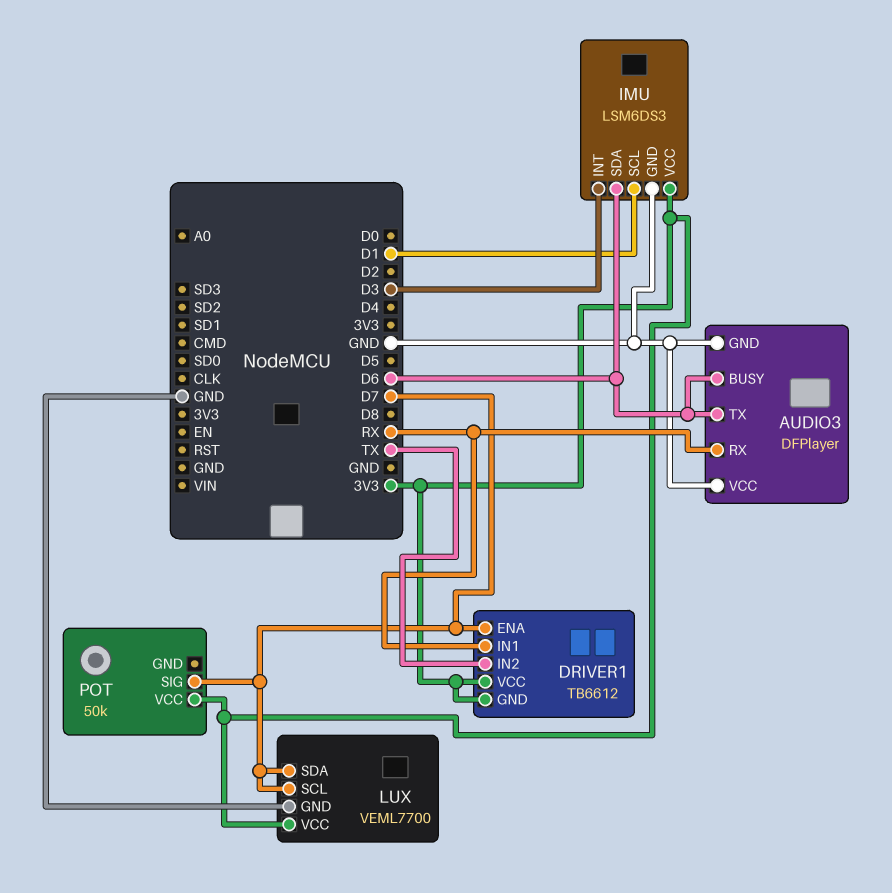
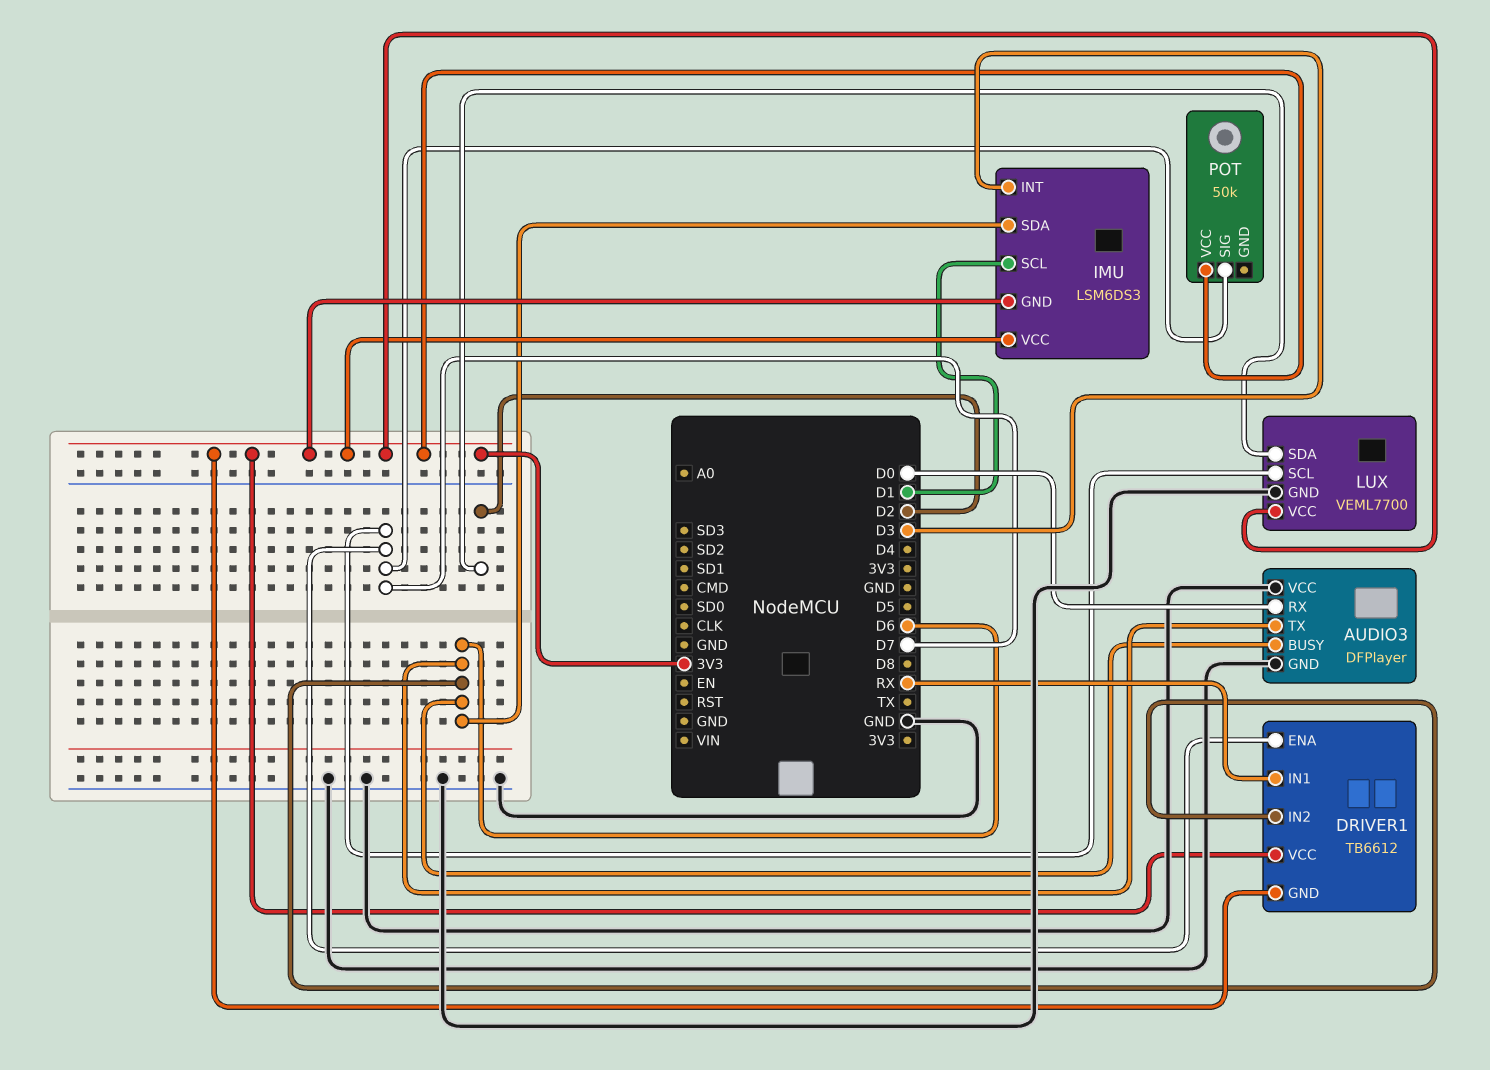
AUDIO3 pin RX: RX -> D0
DRIVER1 pin IN2: TX -> D6
IMU pin GND: GND -> 3V3
LUX pin SDA: D7 -> D2

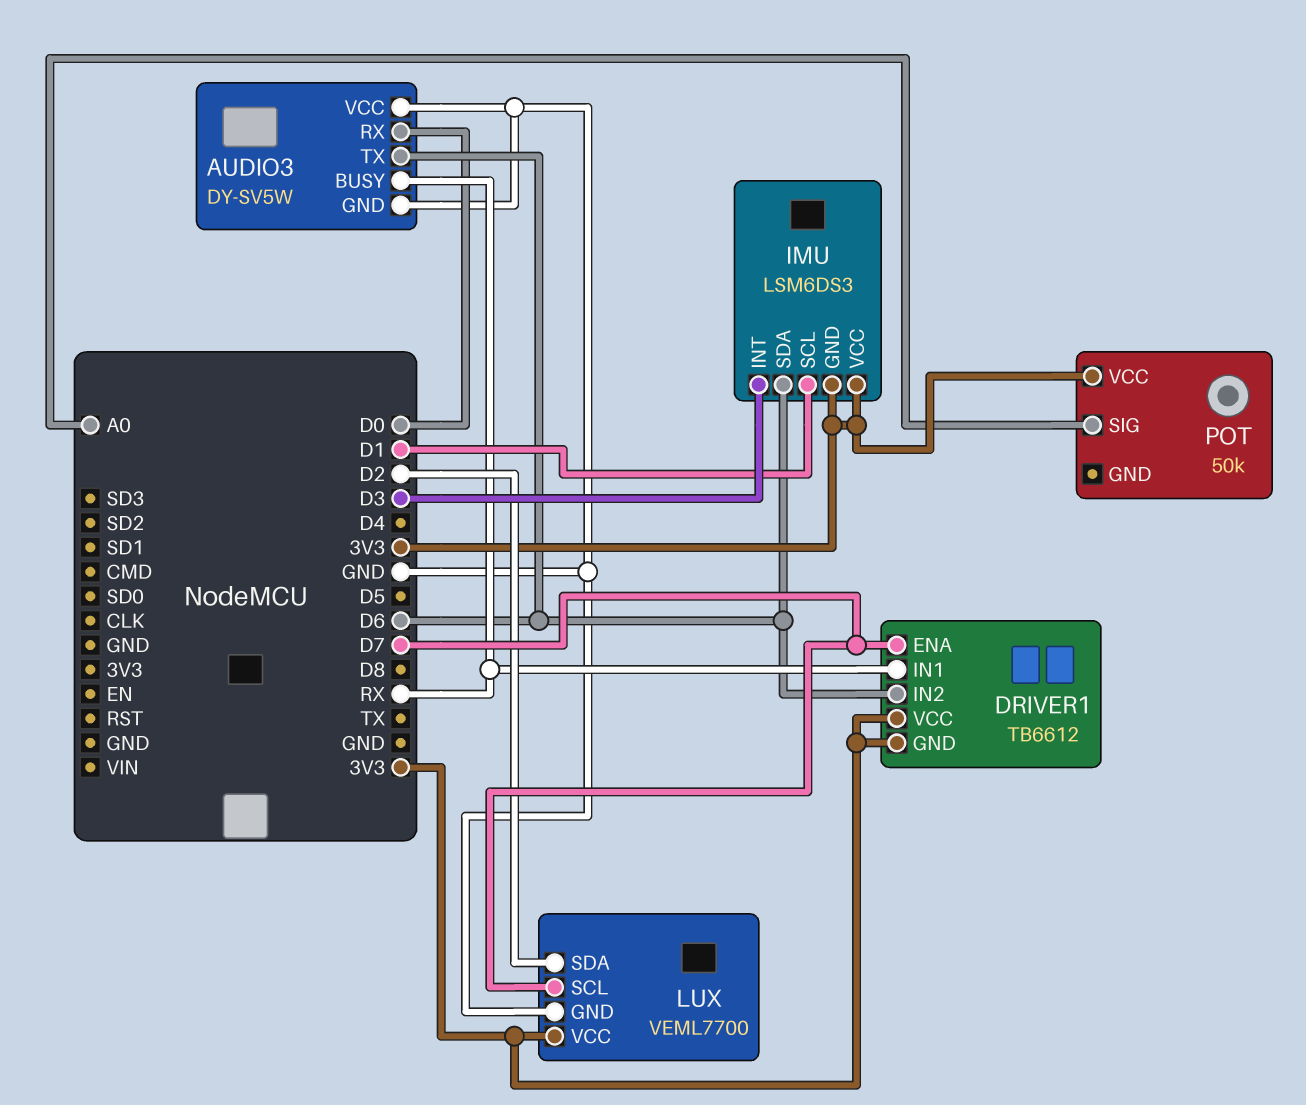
AUDIO3: DFPlayer -> DY-SV5W
AUDIO3 pin BUSY: D6 -> RX
POT pin SIG: D7 -> A0

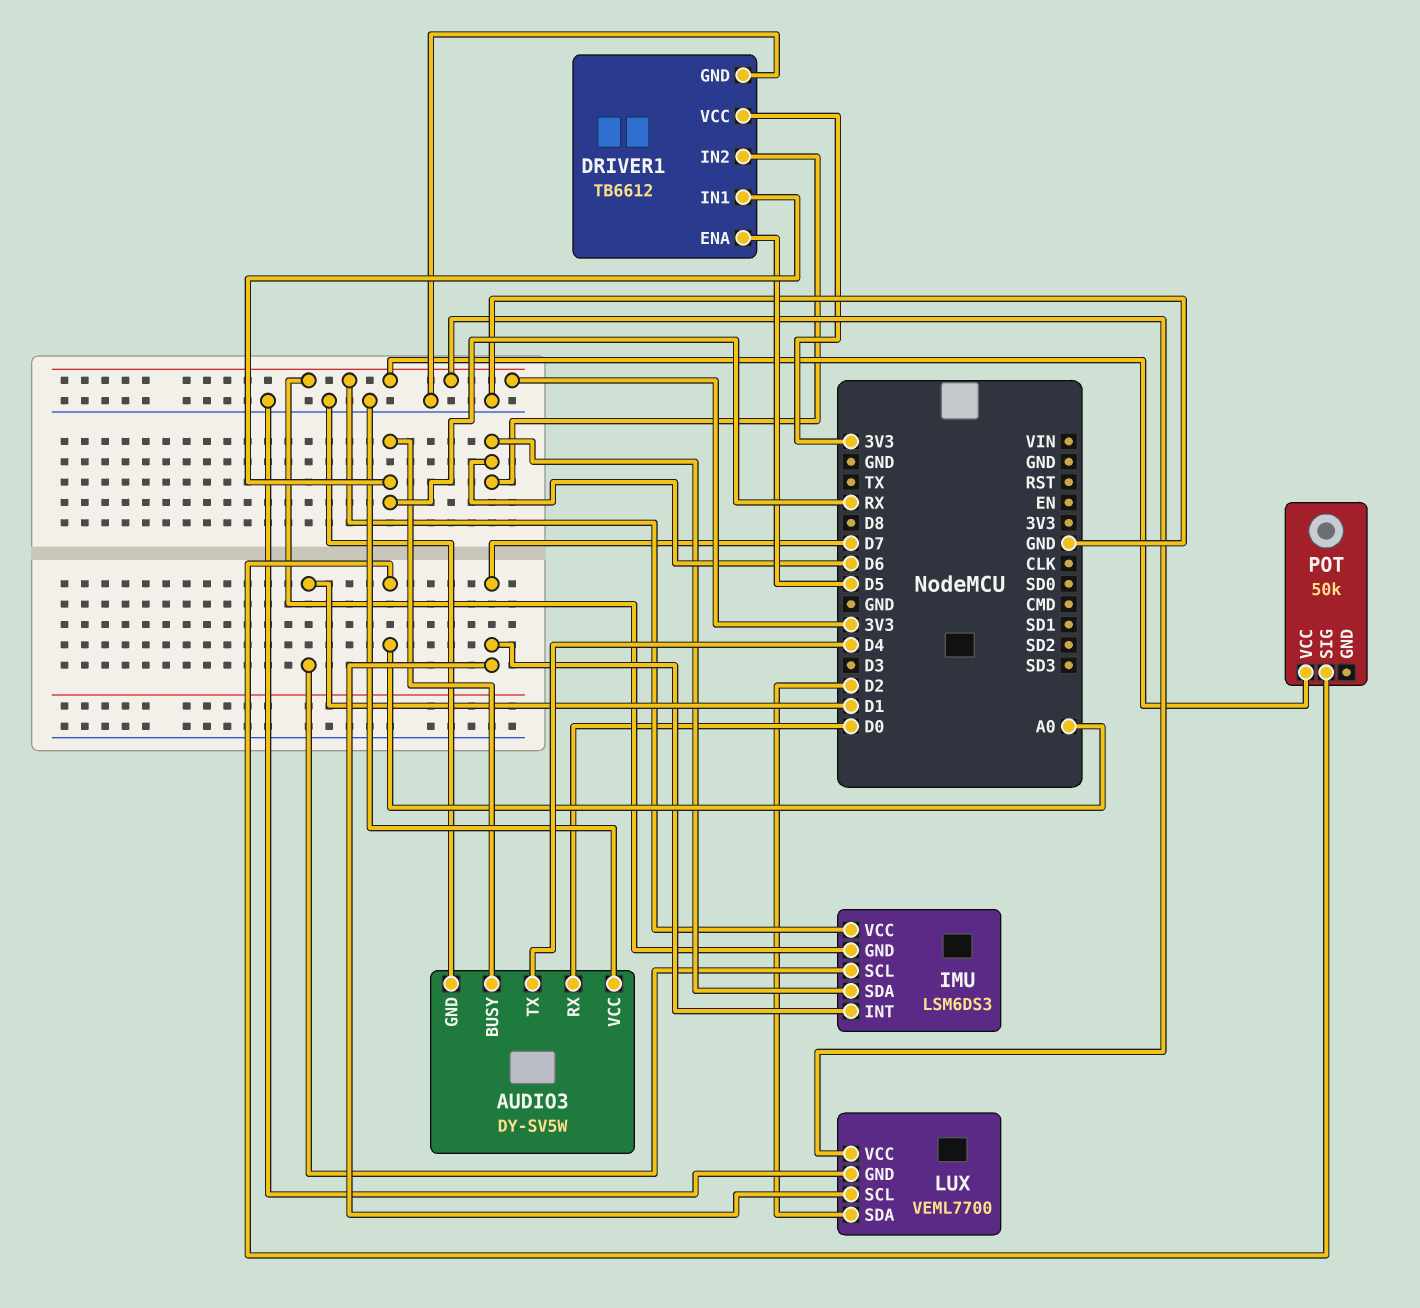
AUDIO3 pin TX: D6 -> D4
DRIVER1 pin ENA: D7 -> D5
DRIVER1 pin GND: 3V3 -> GND
IMU pin INT: D3 -> D7

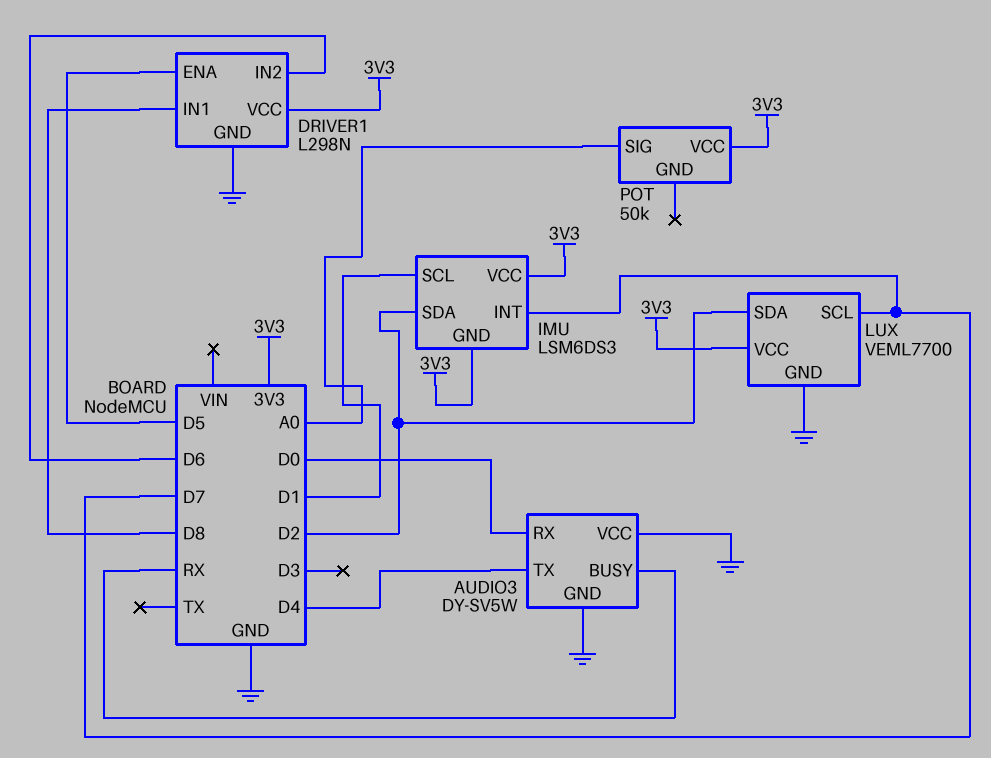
DRIVER1: TB6612 -> L298N
DRIVER1 pin IN1: RX -> D8
IMU pin SDA: D6 -> D2

